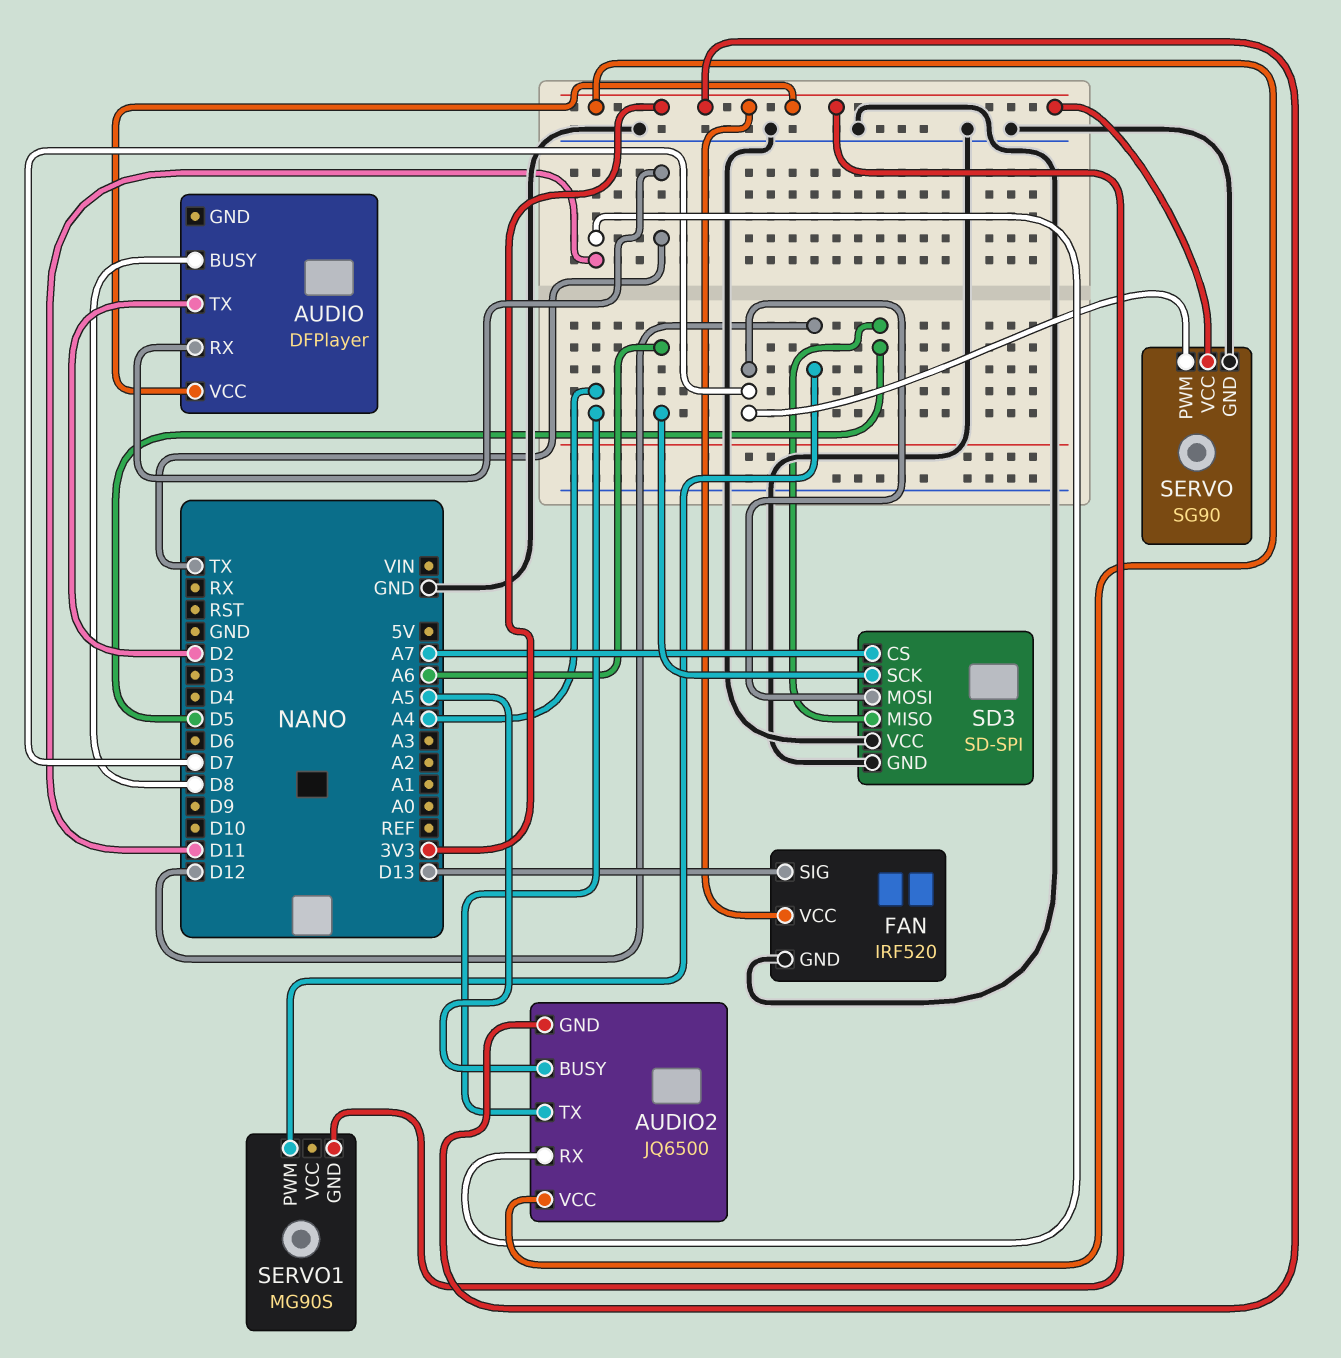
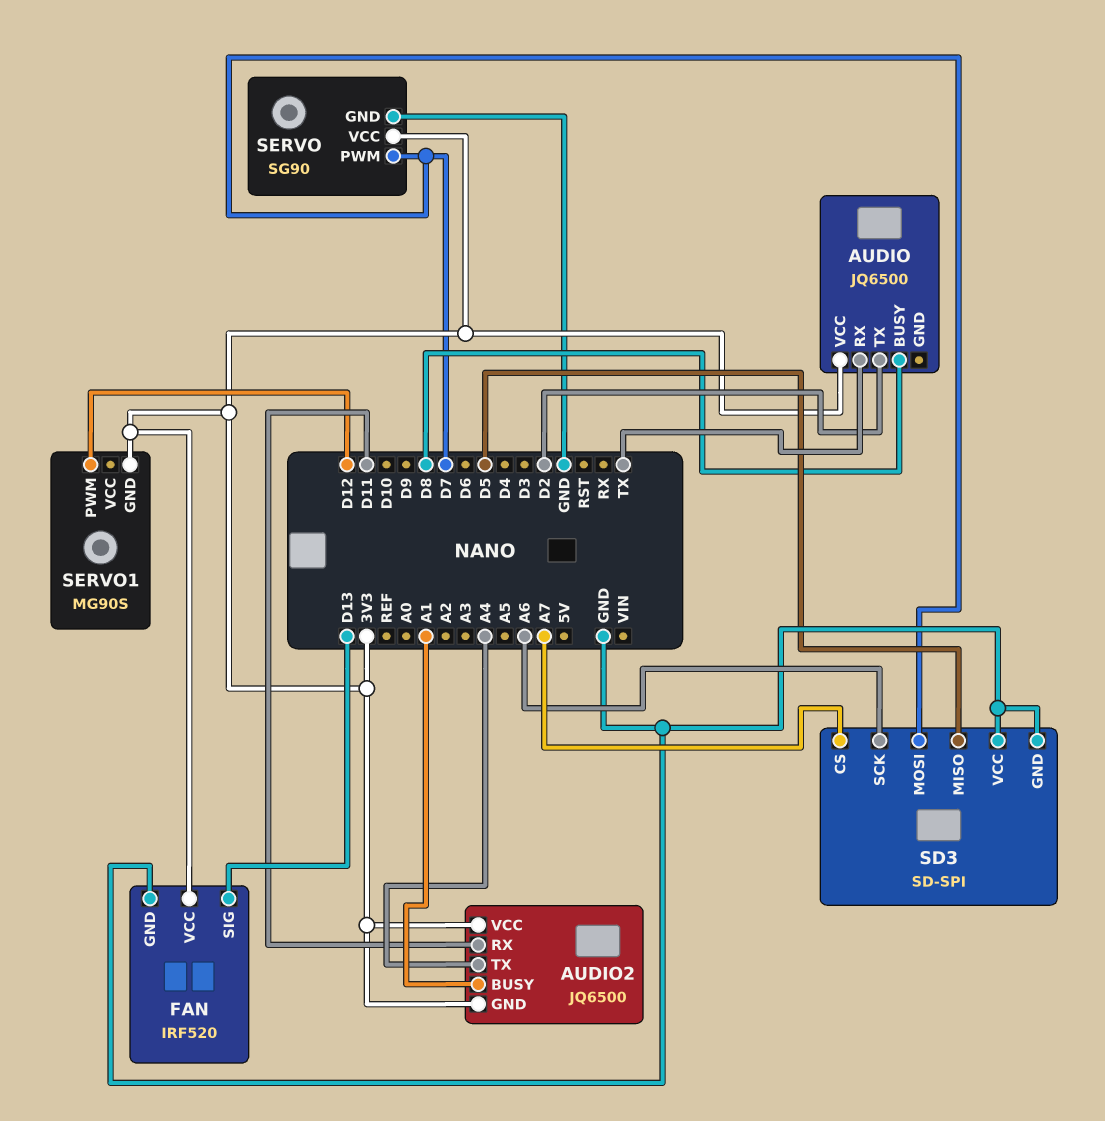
AUDIO: DFPlayer -> JQ6500
AUDIO2 pin BUSY: A5 -> A1

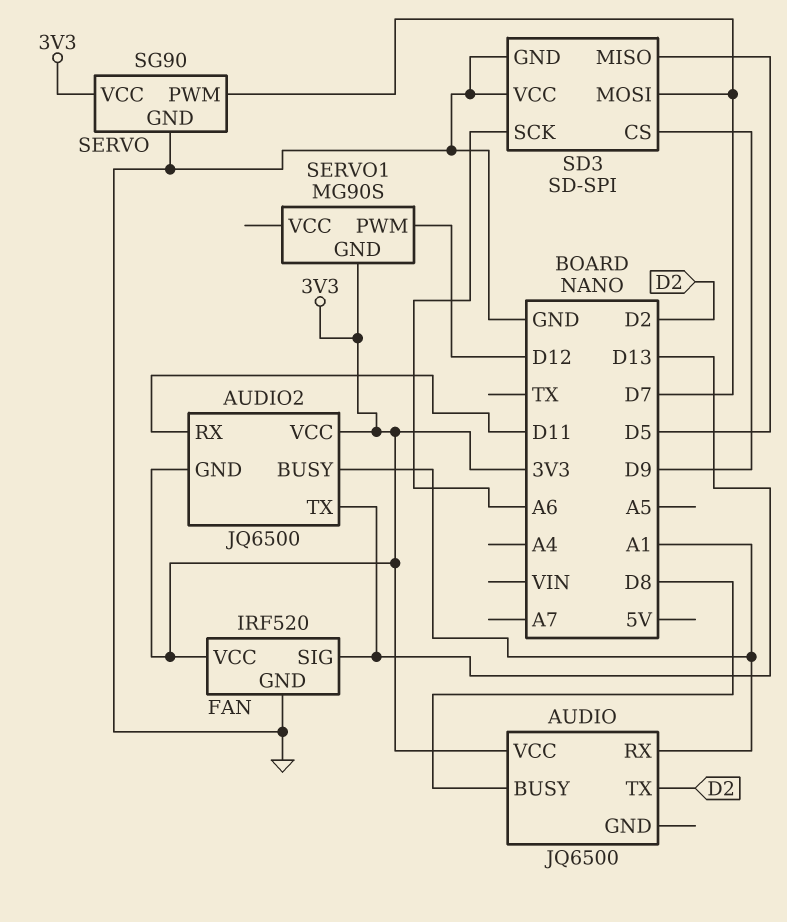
AUDIO pin RX: TX -> A1
AUDIO2 pin TX: A4 -> D13
SD3 pin CS: A7 -> D9

